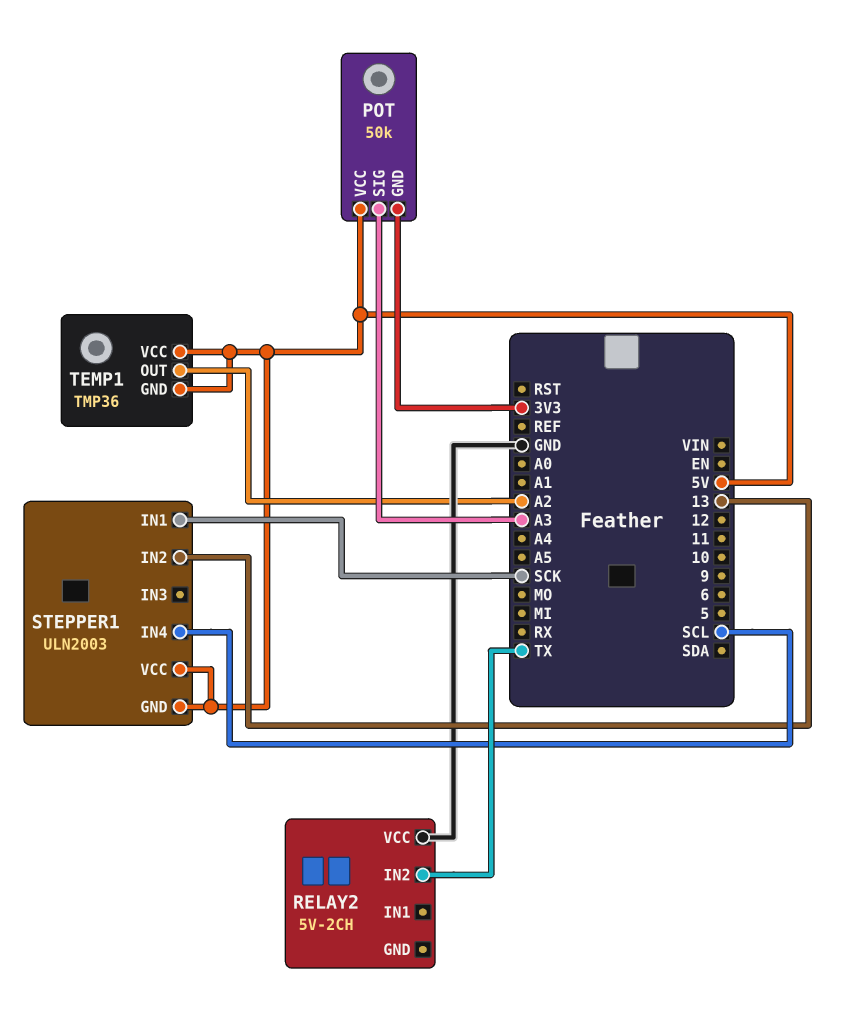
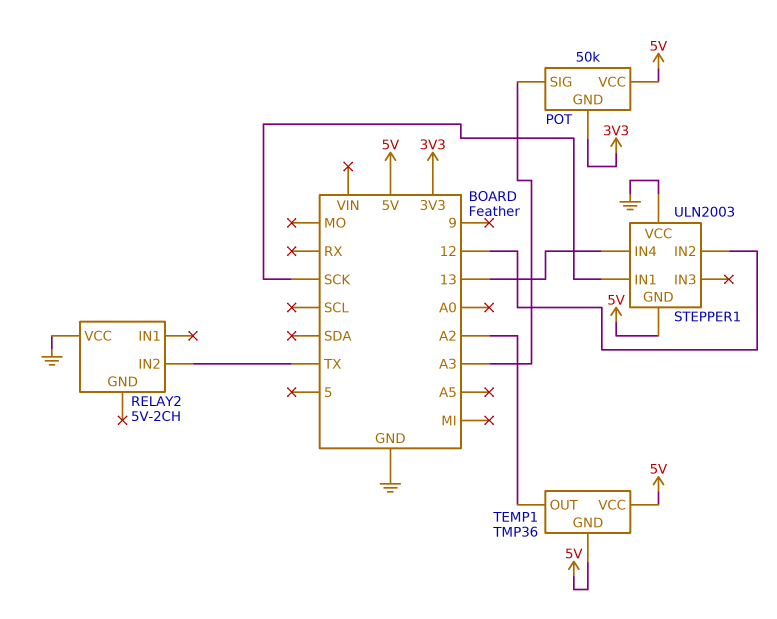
STEPPER1 pin IN2: 13 -> 12
STEPPER1 pin IN4: SCL -> 13
STEPPER1 pin VCC: 5V -> GND

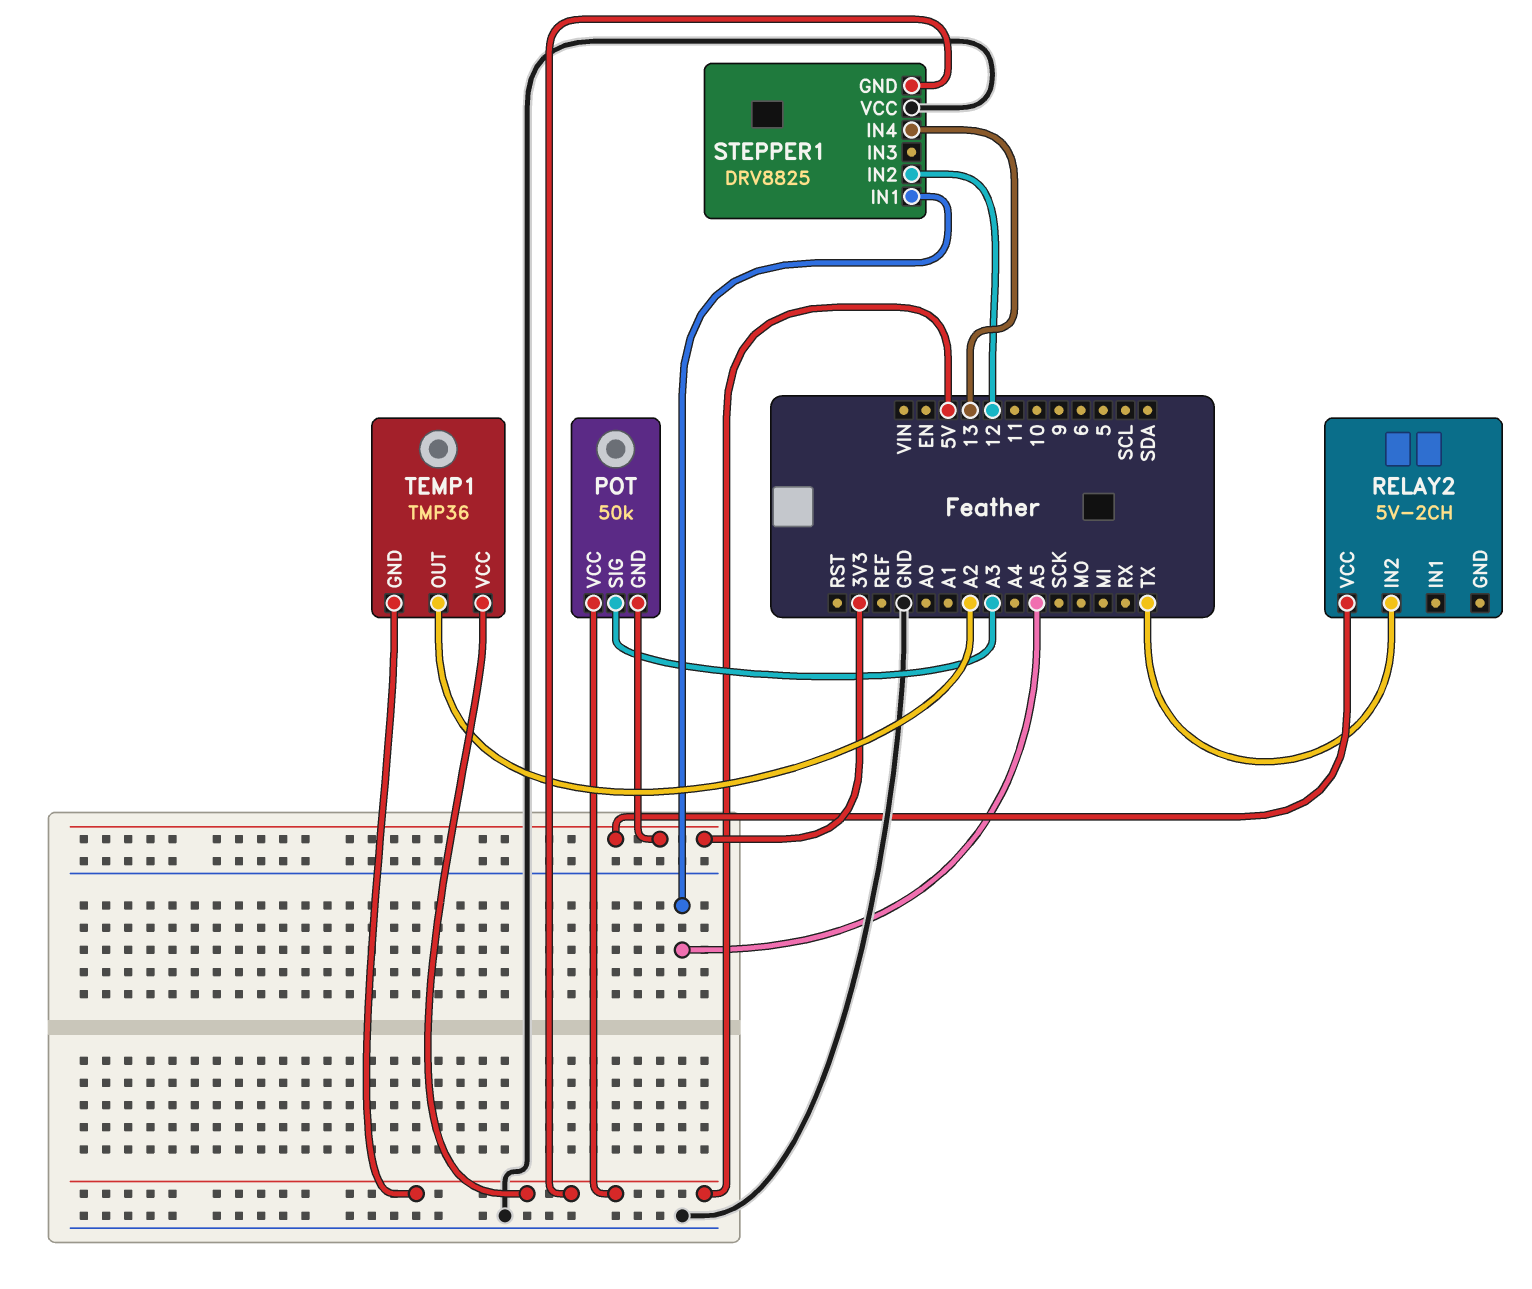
RELAY2 pin VCC: GND -> 3V3
STEPPER1: ULN2003 -> DRV8825
STEPPER1 pin IN1: SCK -> A5

